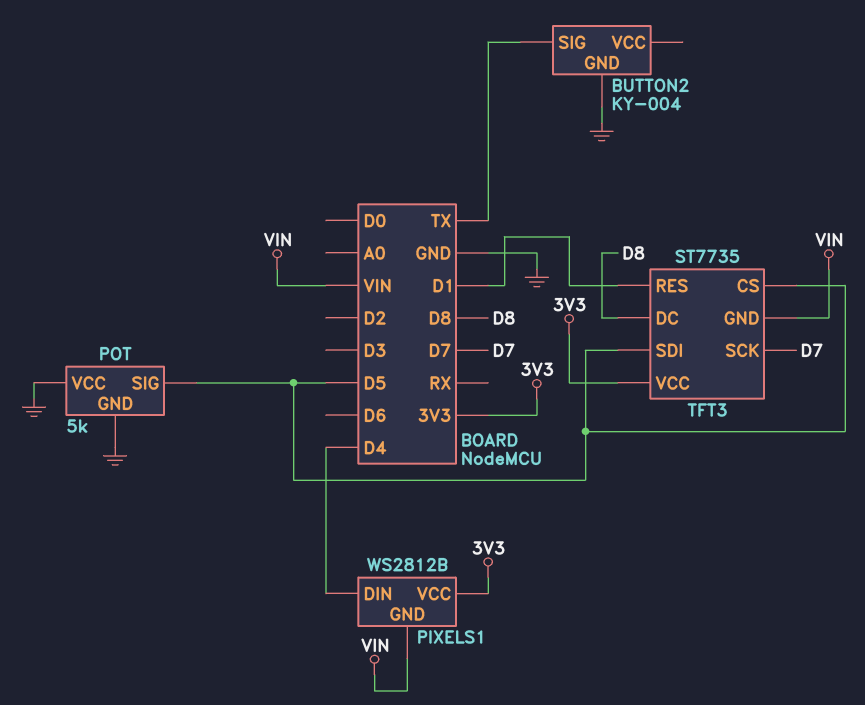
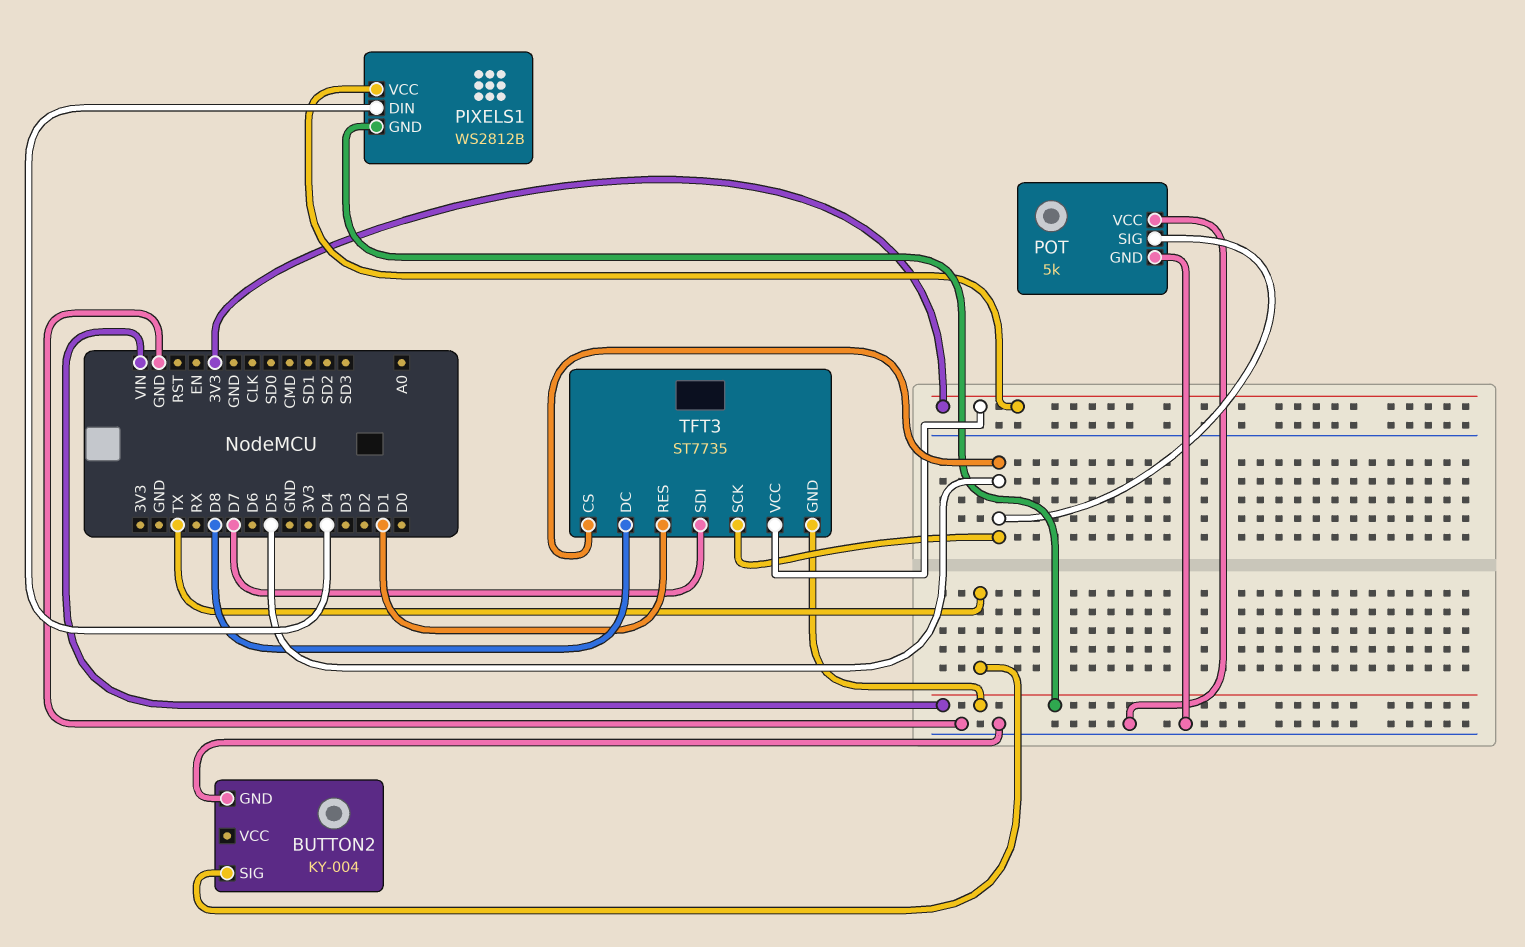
TFT3 pin SCK: D7 -> D5
TFT3 pin SDI: D5 -> D7

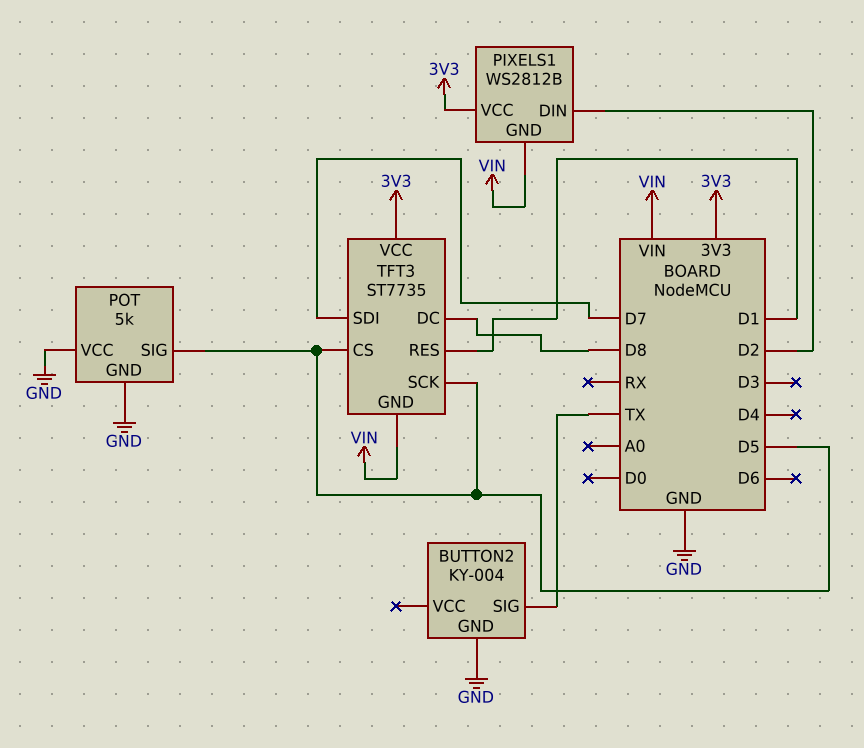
PIXELS1 pin DIN: D4 -> D2

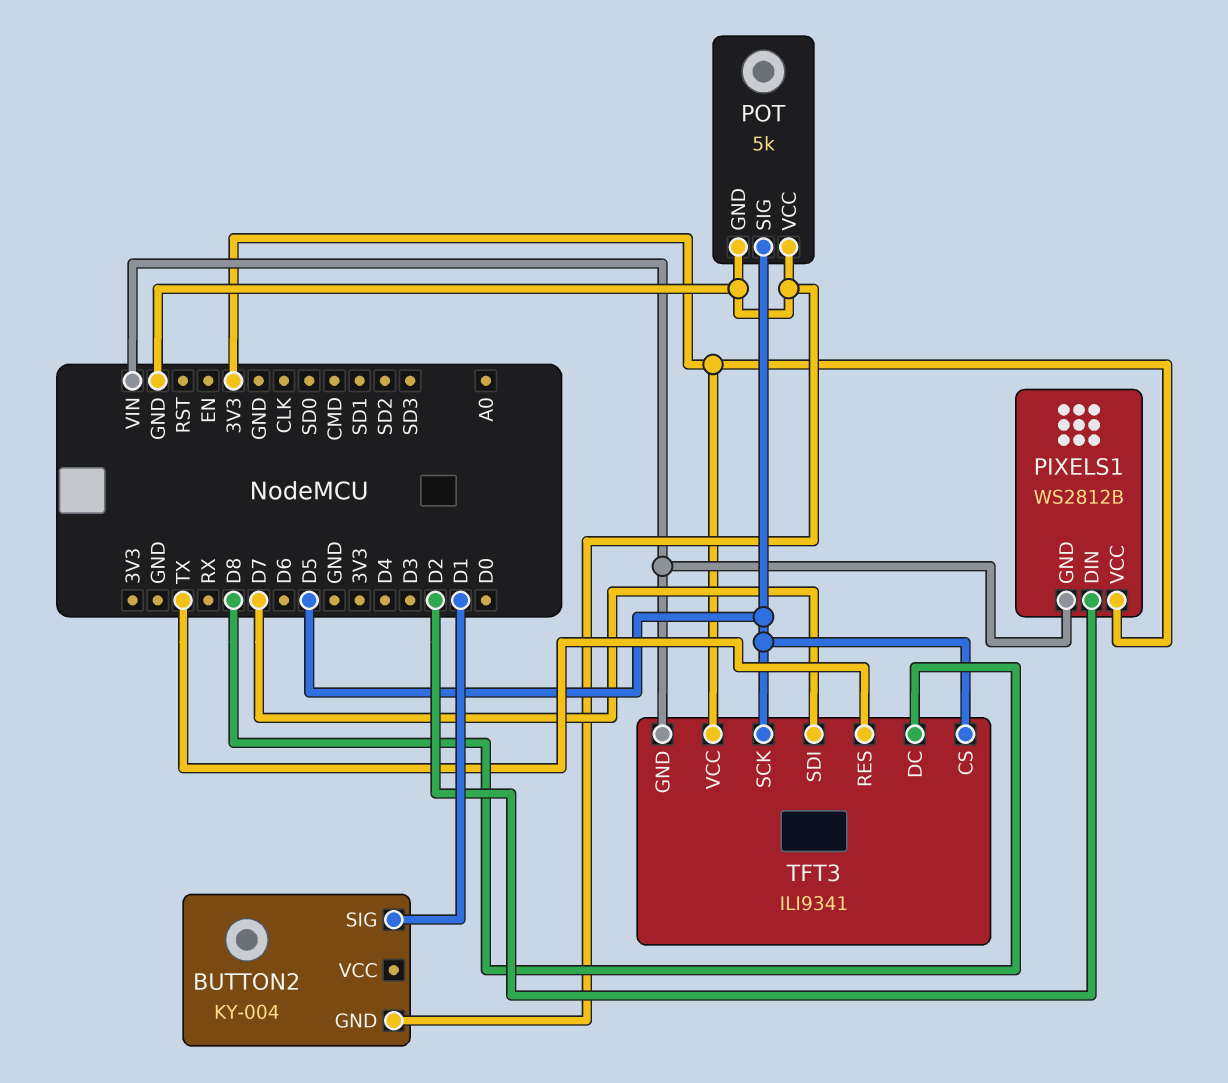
BUTTON2 pin SIG: TX -> D1
TFT3: ST7735 -> ILI9341
TFT3 pin RES: D1 -> TX

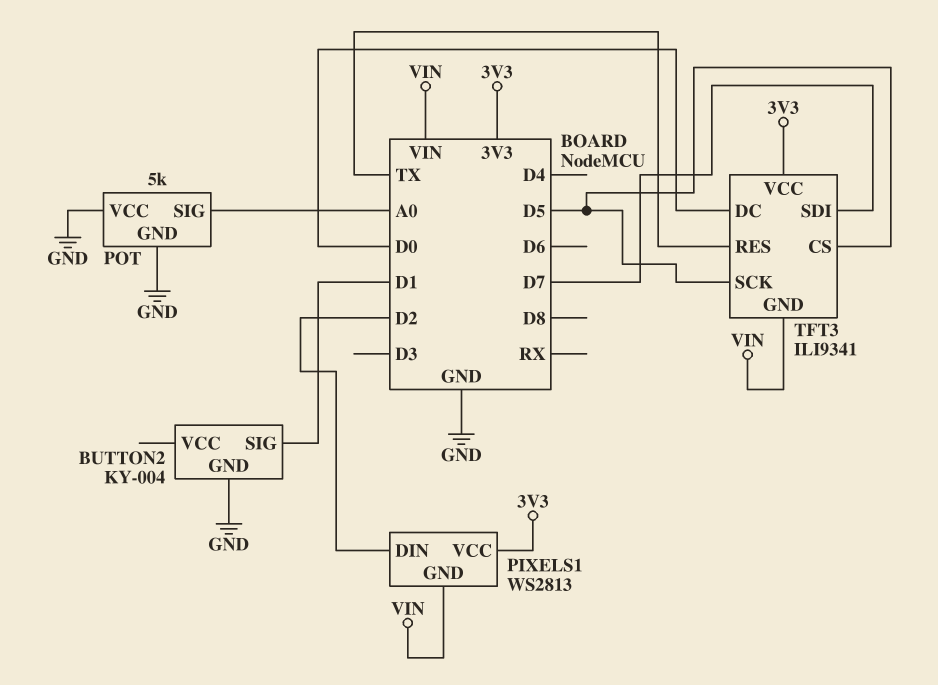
PIXELS1: WS2812B -> WS2813
POT pin SIG: D5 -> A0
TFT3 pin DC: D8 -> D0

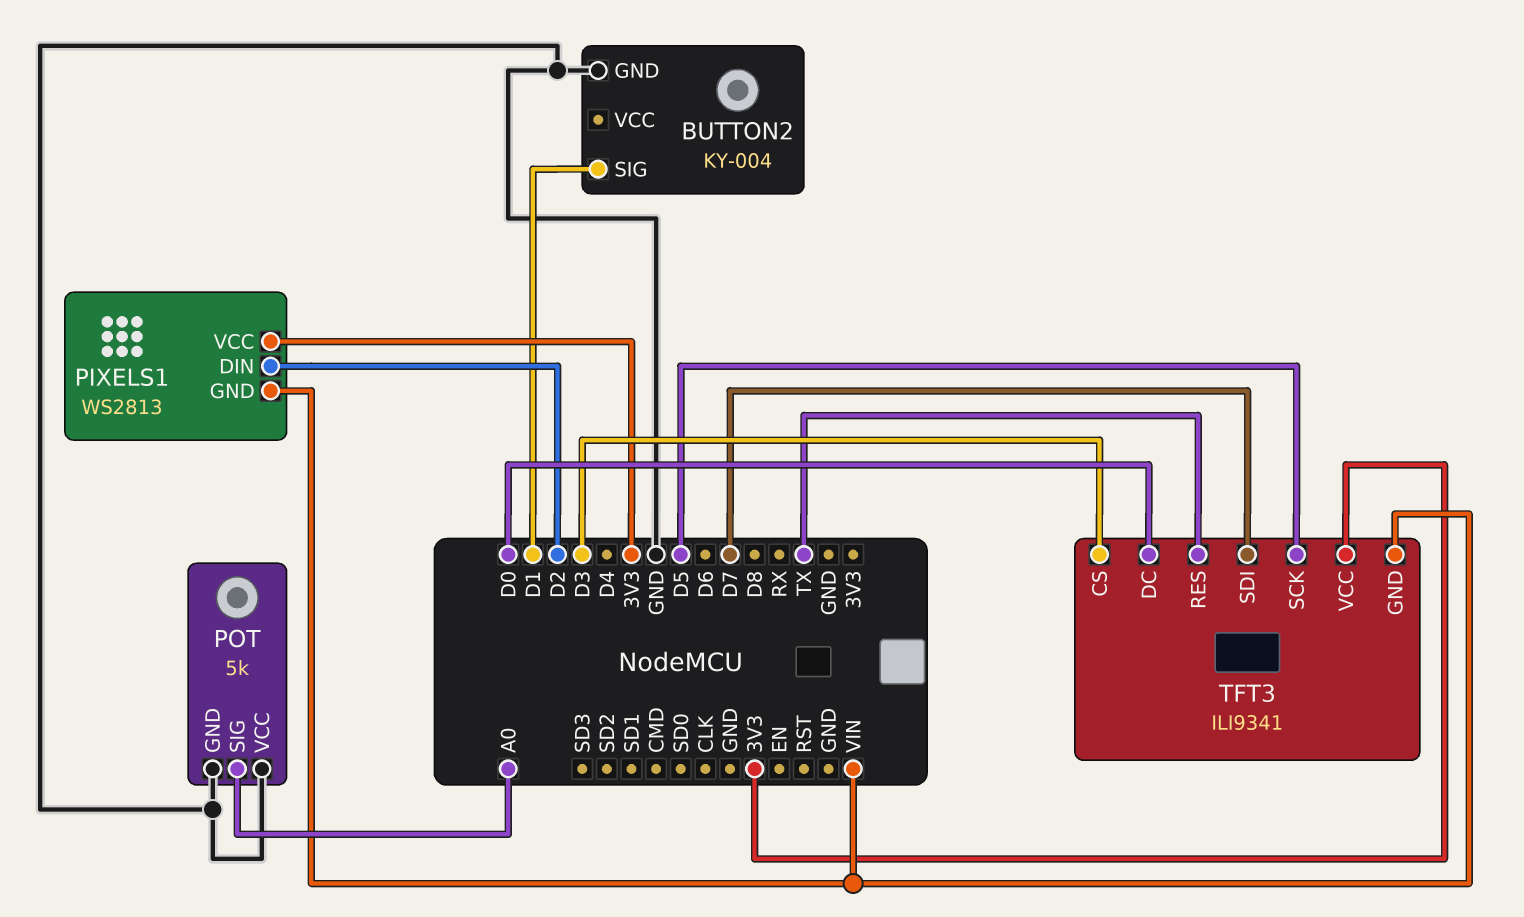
TFT3 pin CS: D5 -> D3

